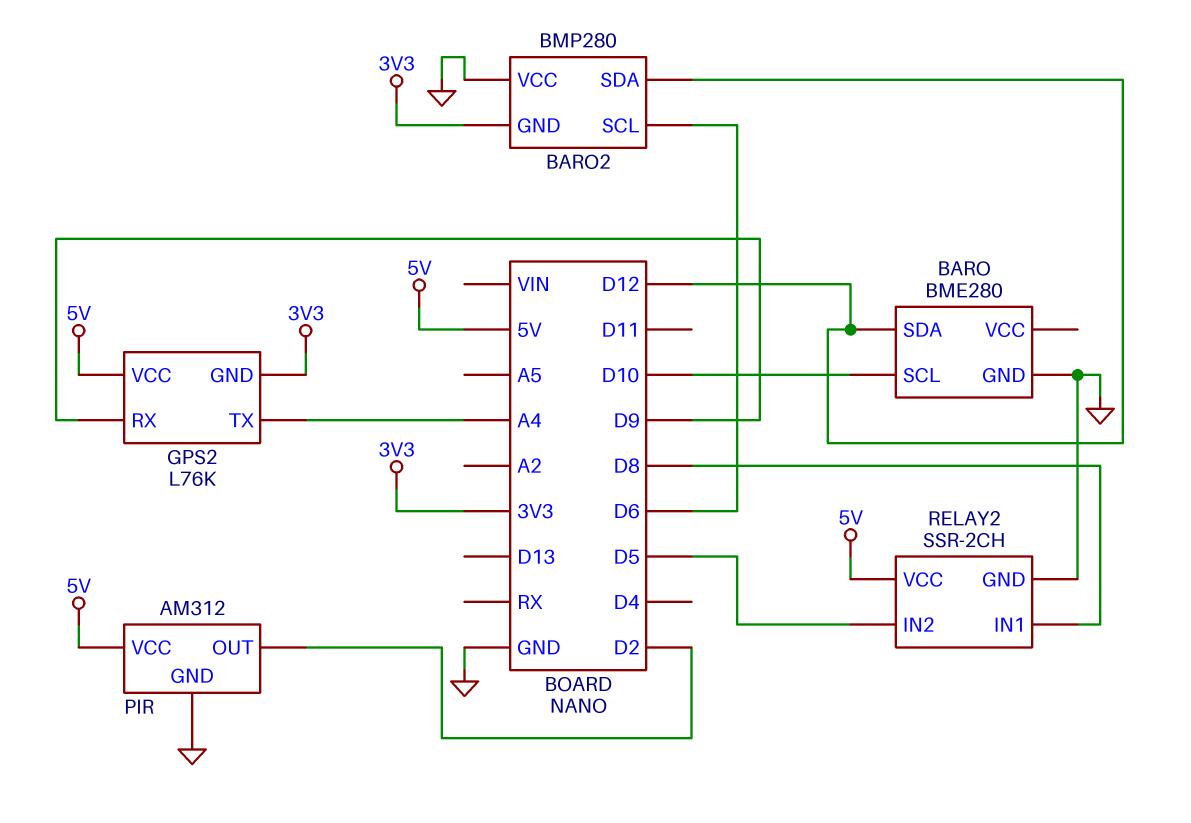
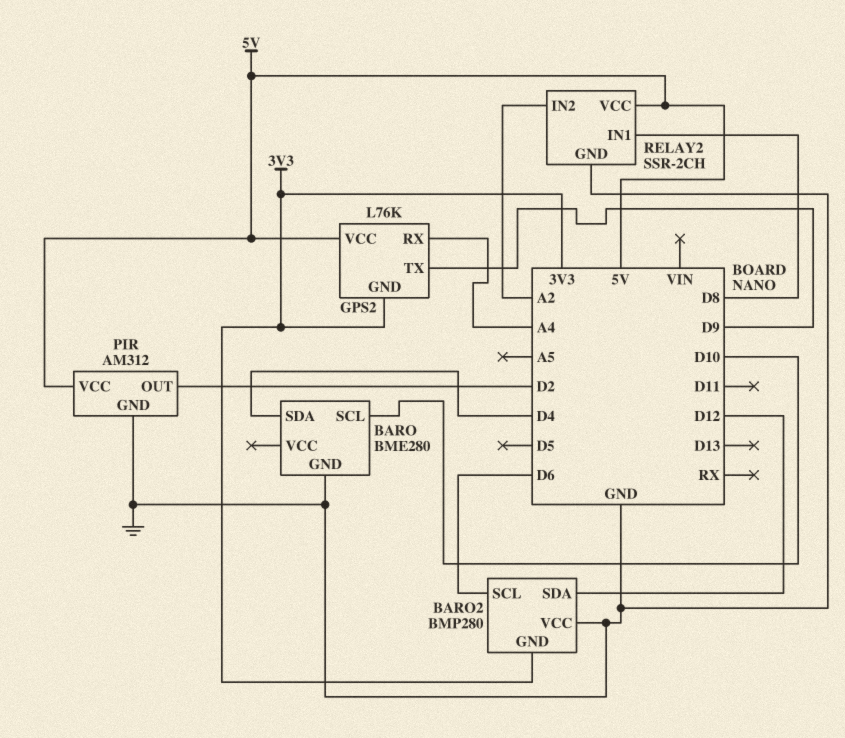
BARO pin SDA: D12 -> D4
GPS2 pin RX: D9 -> A4
GPS2 pin TX: A4 -> D9
RELAY2 pin IN2: D5 -> A2

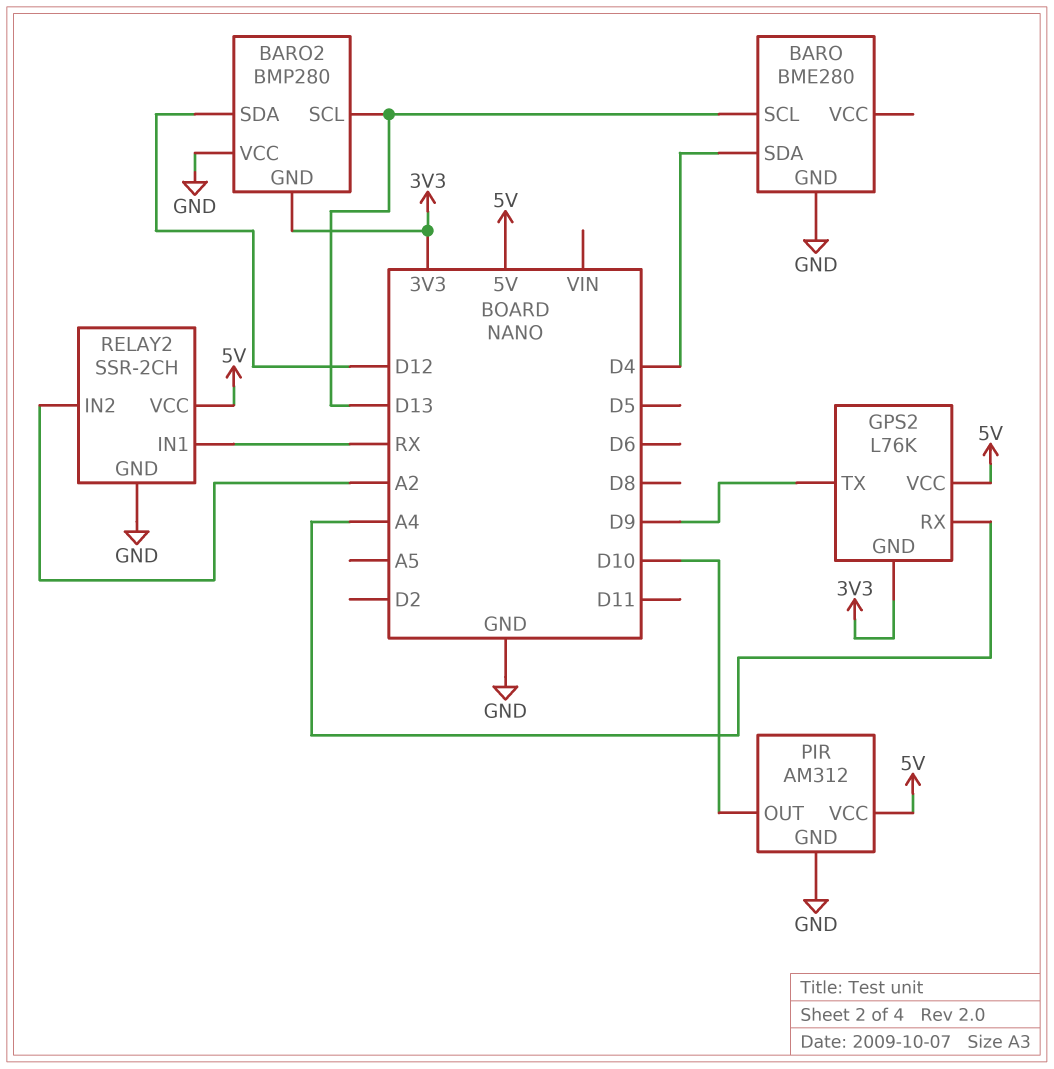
BARO pin SCL: D10 -> D13
BARO2 pin SCL: D6 -> D13
PIR pin OUT: D2 -> D10
RELAY2 pin IN1: D8 -> RX

